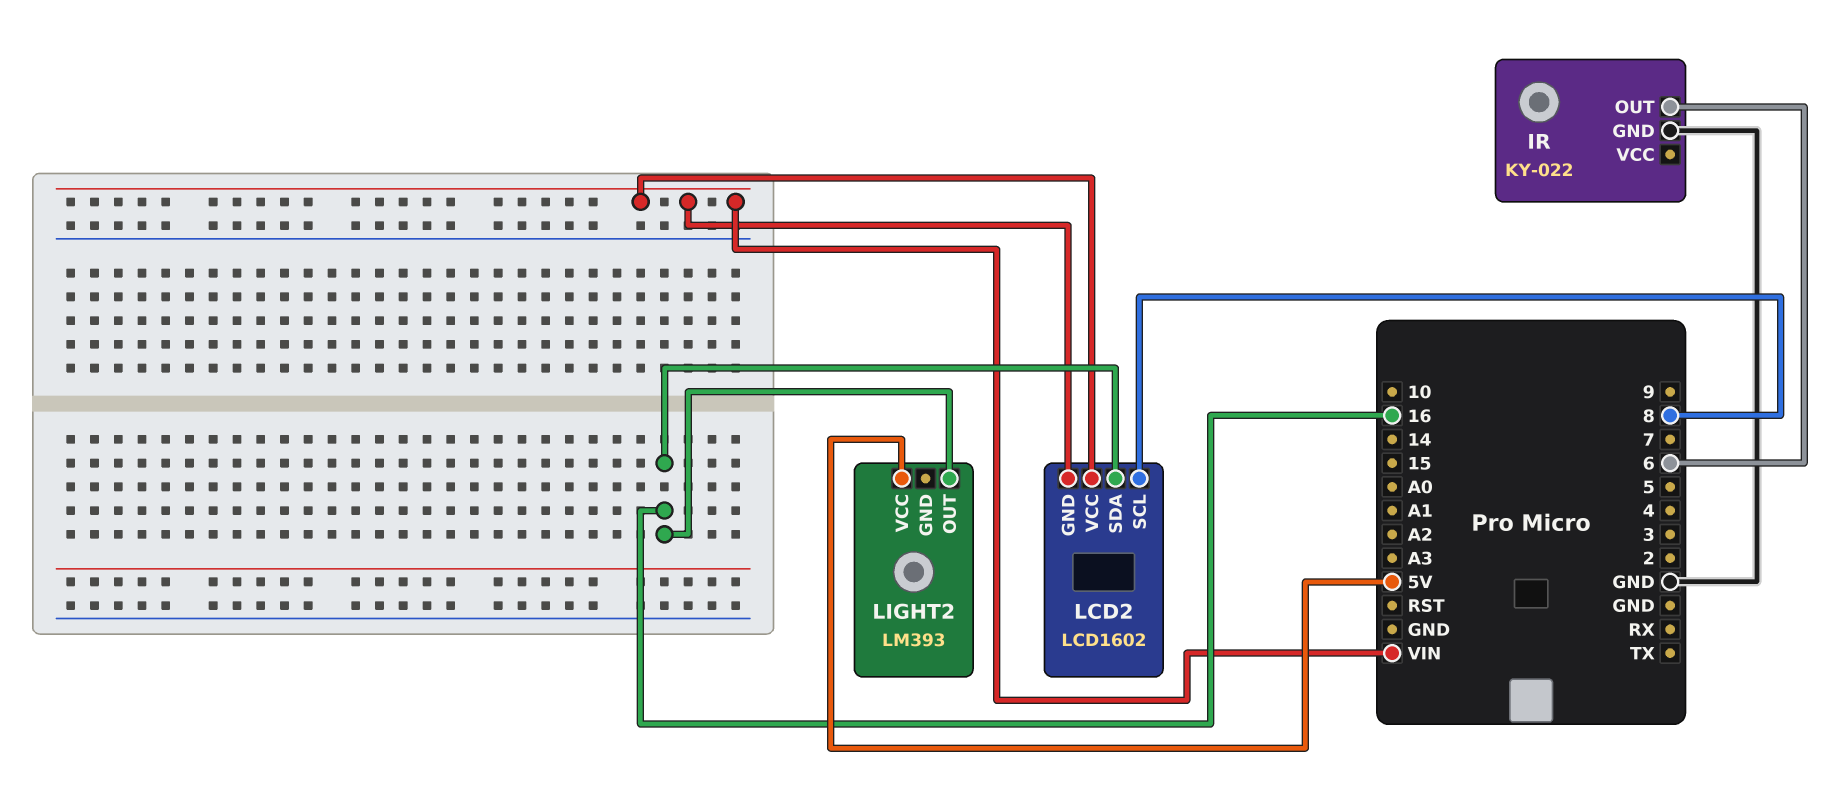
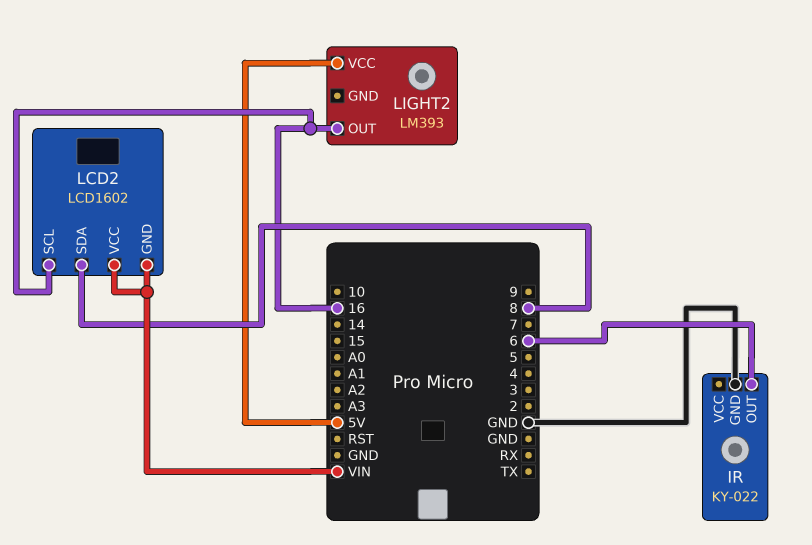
LCD2 pin SCL: 8 -> 16
LCD2 pin SDA: 16 -> 8

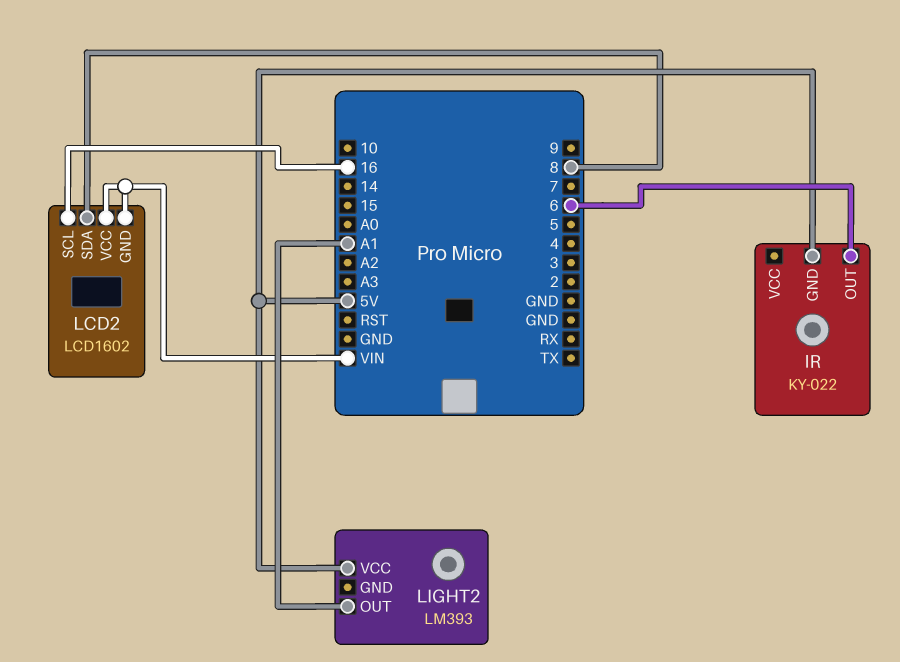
IR pin GND: GND -> 5V
LIGHT2 pin OUT: 16 -> A1

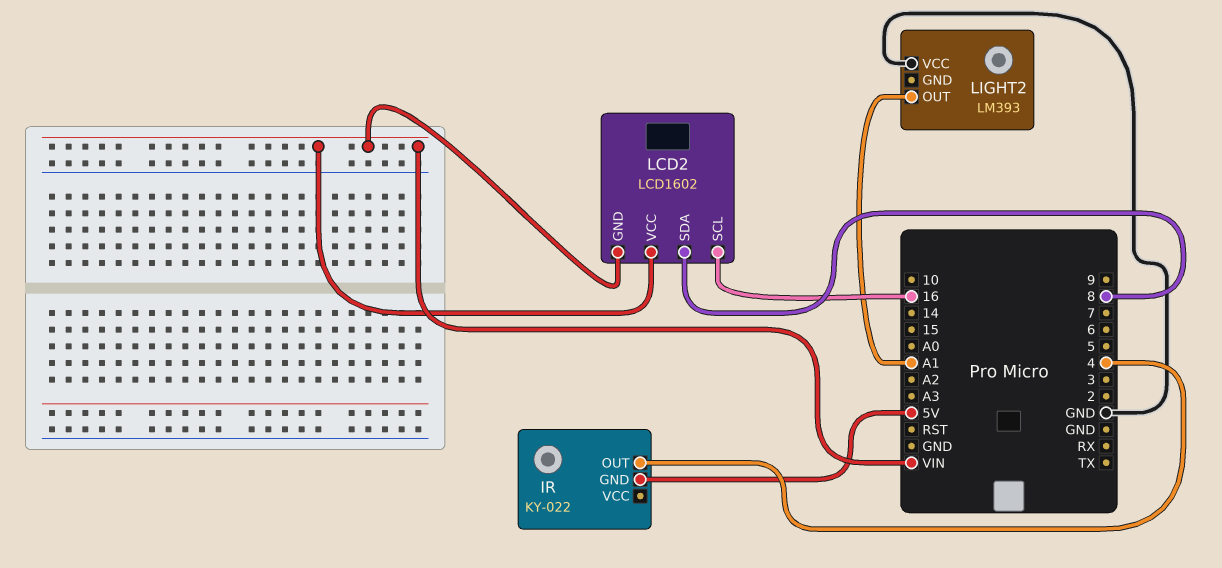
IR pin OUT: 6 -> 4
LIGHT2 pin VCC: 5V -> GND

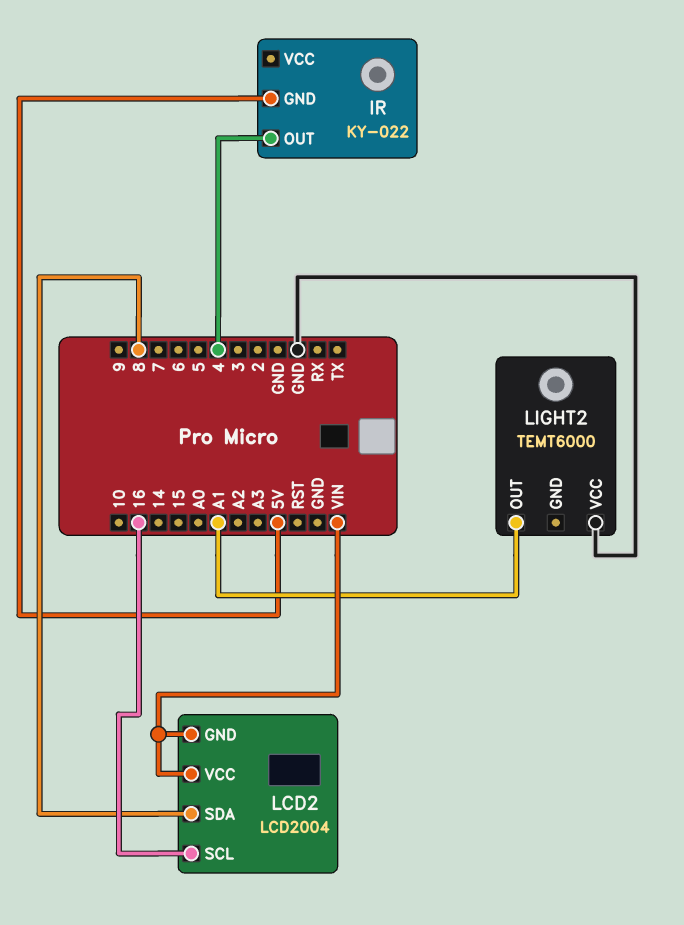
LCD2: LCD1602 -> LCD2004
LIGHT2: LM393 -> TEMT6000

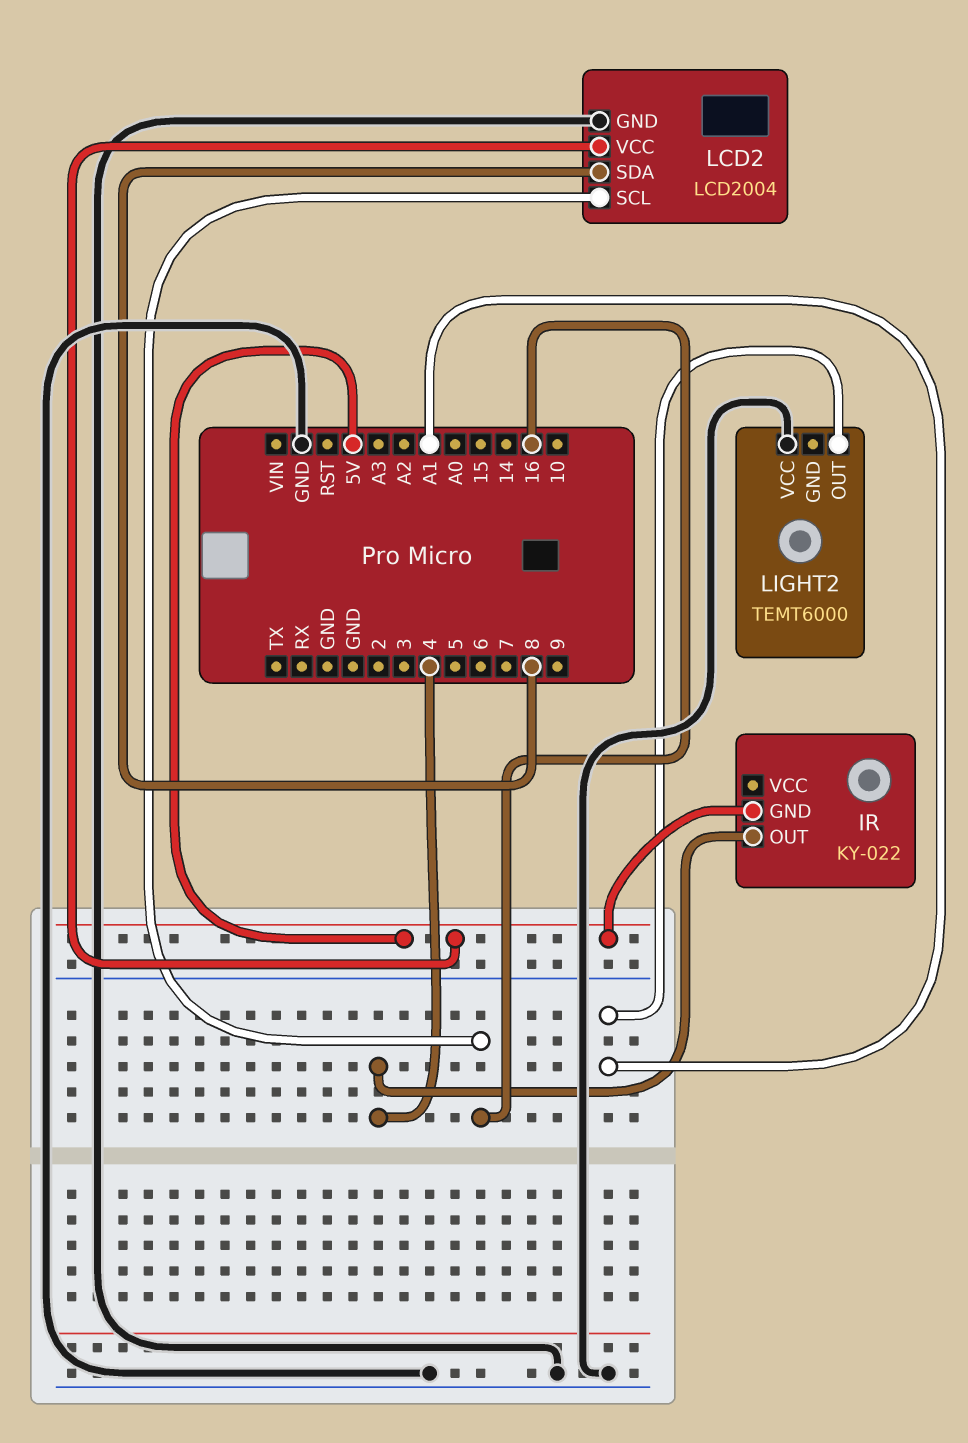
LCD2 pin GND: VIN -> GND
LCD2 pin VCC: VIN -> 5V

